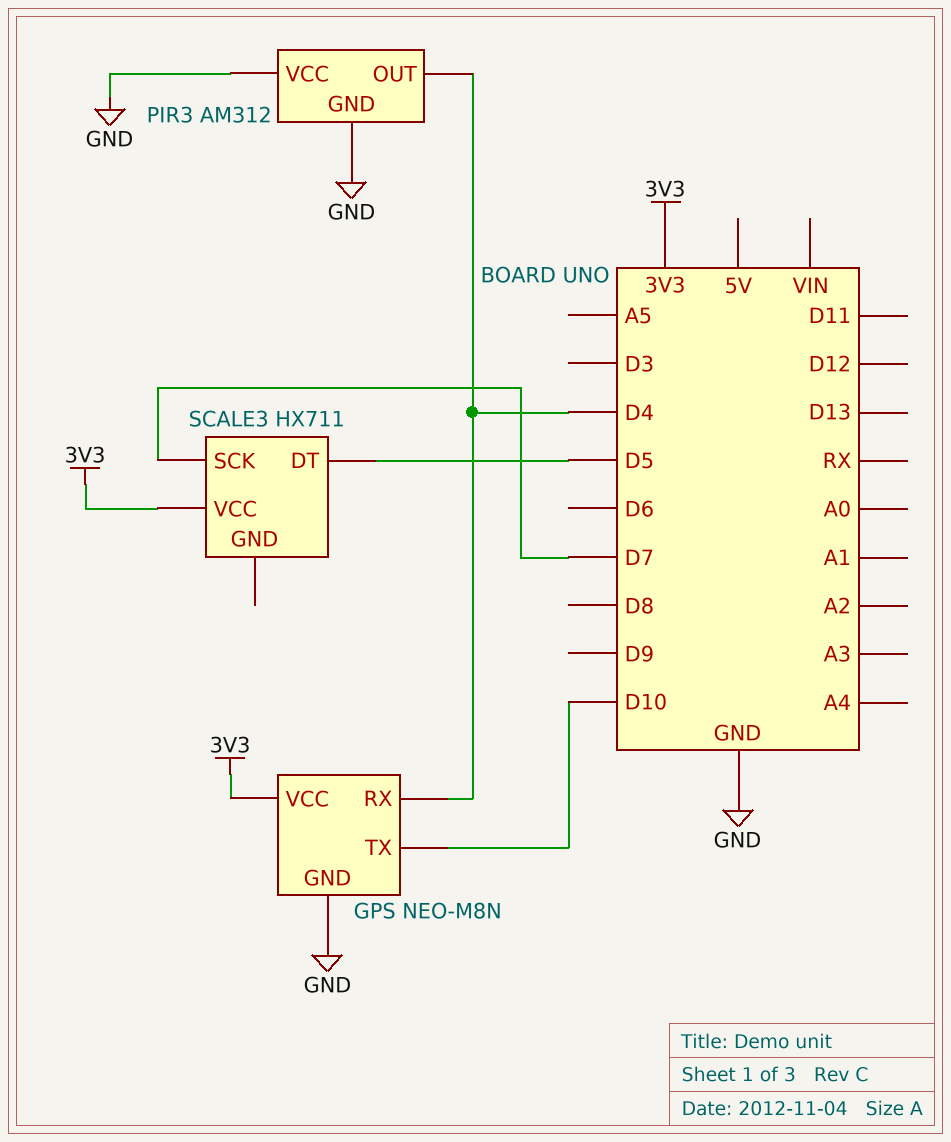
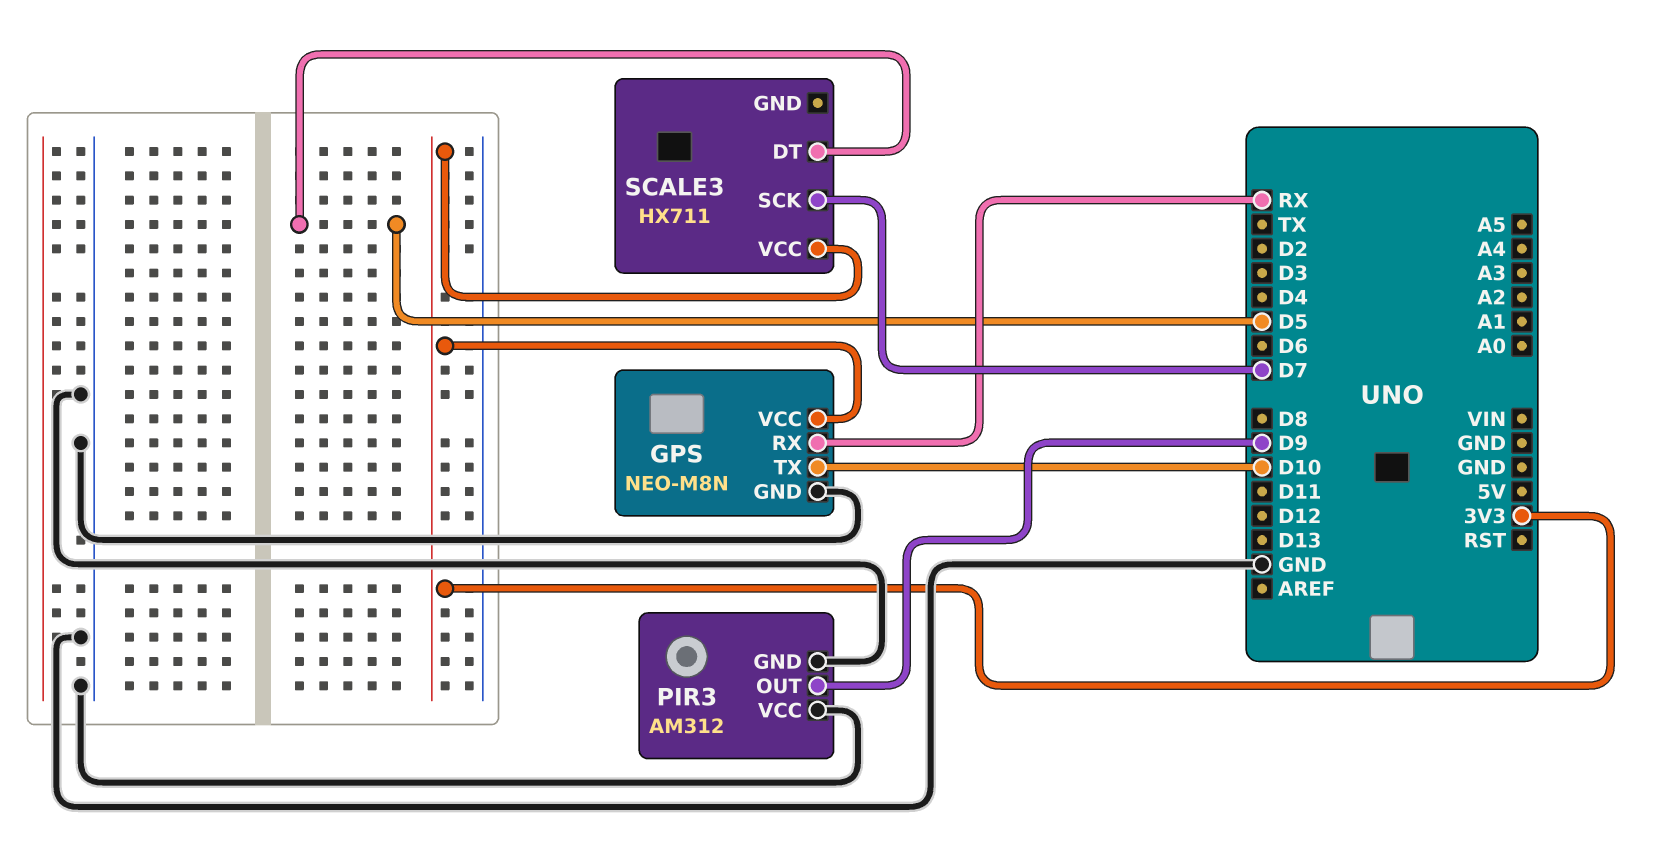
GPS pin RX: D4 -> RX
PIR3 pin OUT: D4 -> D9

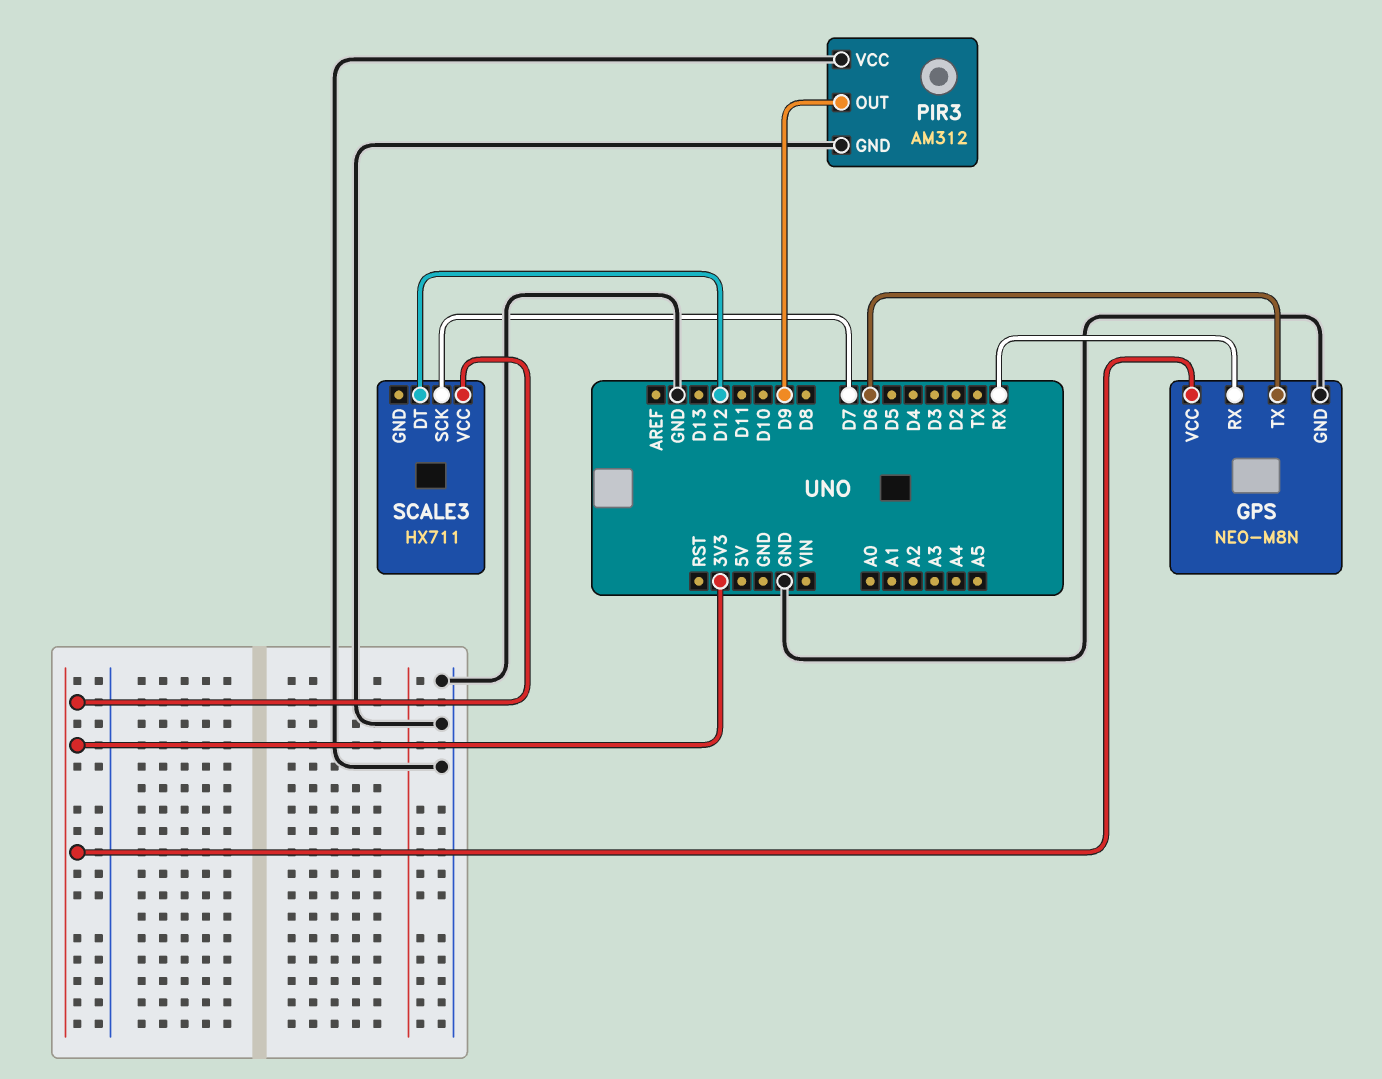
GPS pin TX: D10 -> D6
SCALE3 pin DT: D5 -> D12

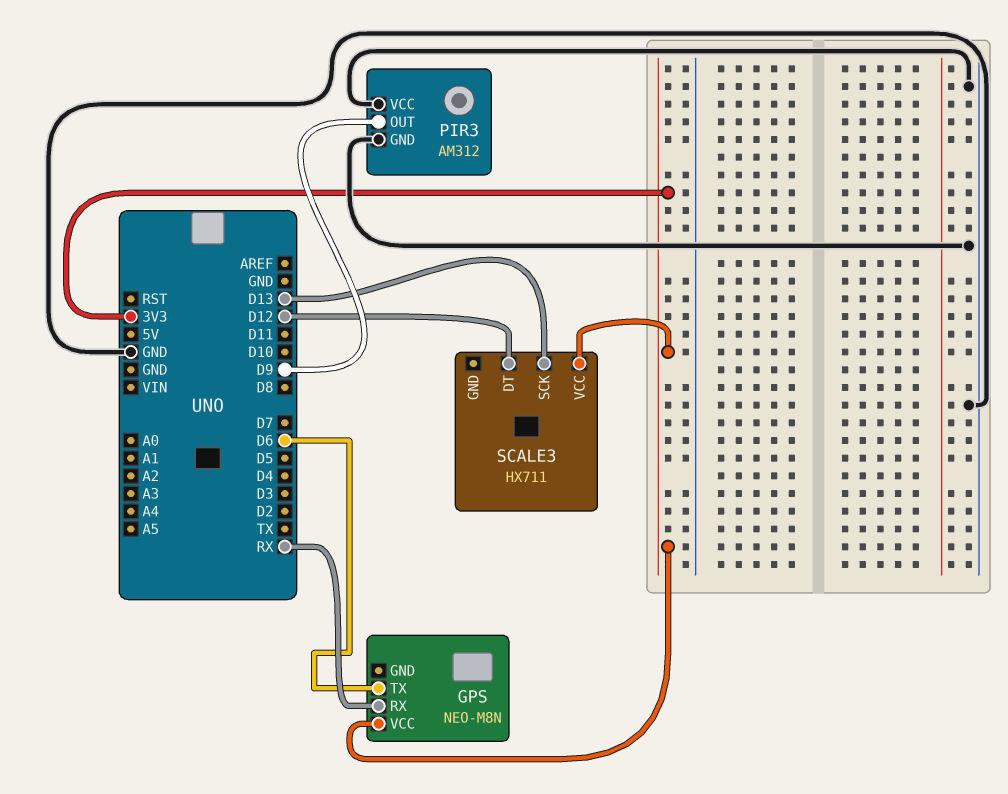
GPS pin GND: GND -> none
SCALE3 pin SCK: D7 -> D13

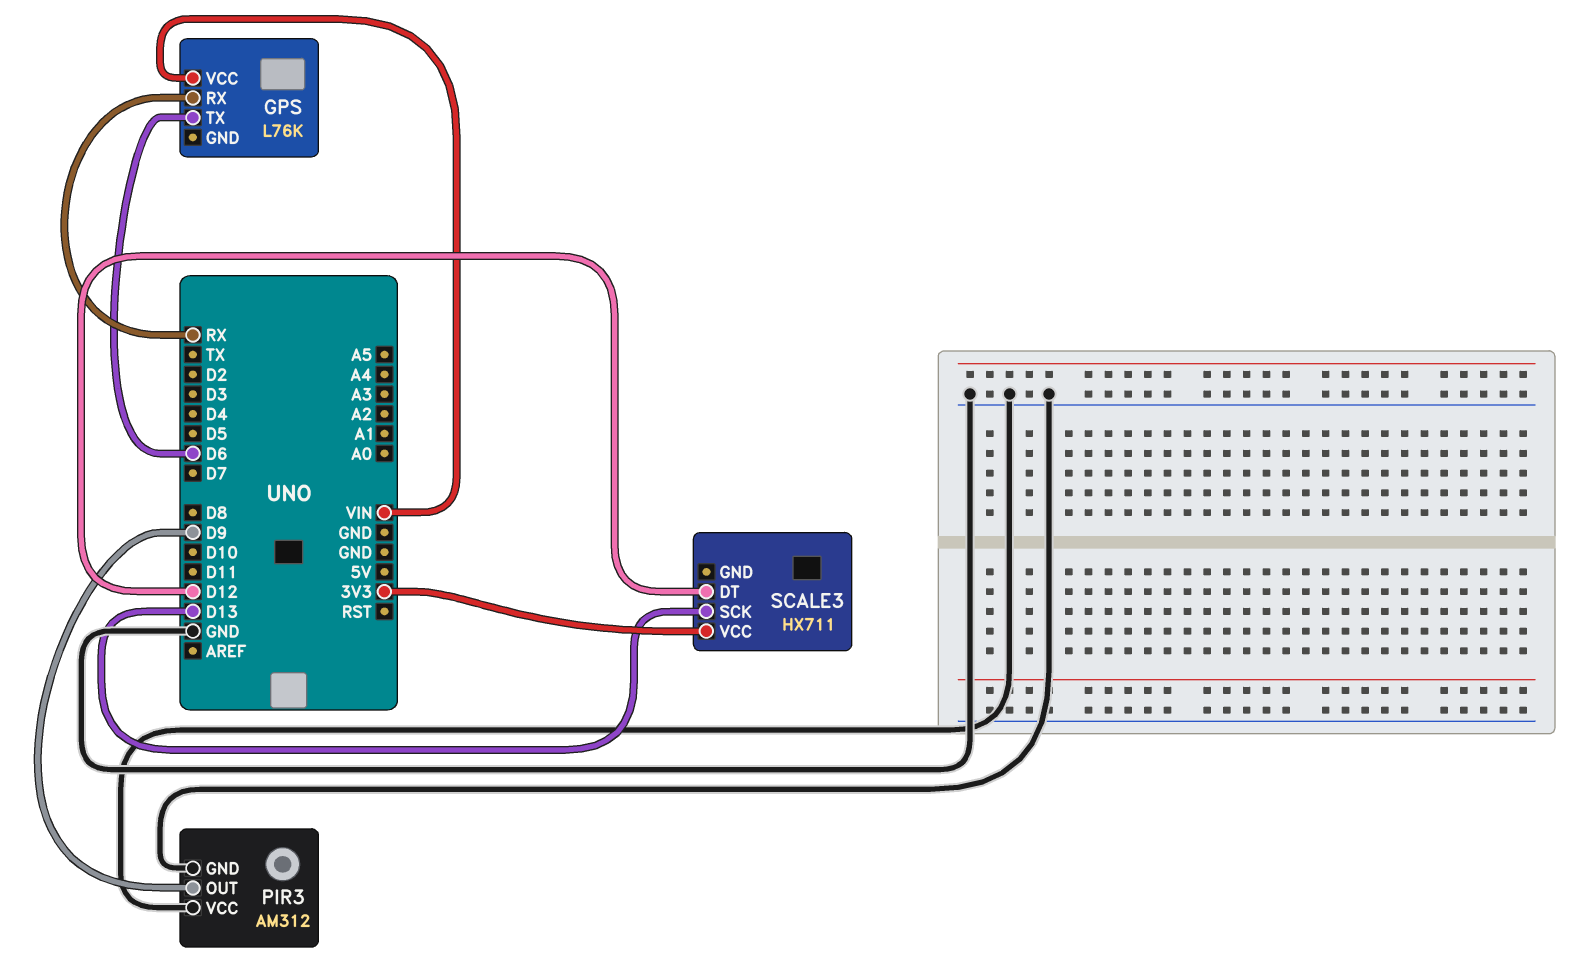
GPS: NEO-M8N -> L76K
GPS pin VCC: 3V3 -> VIN

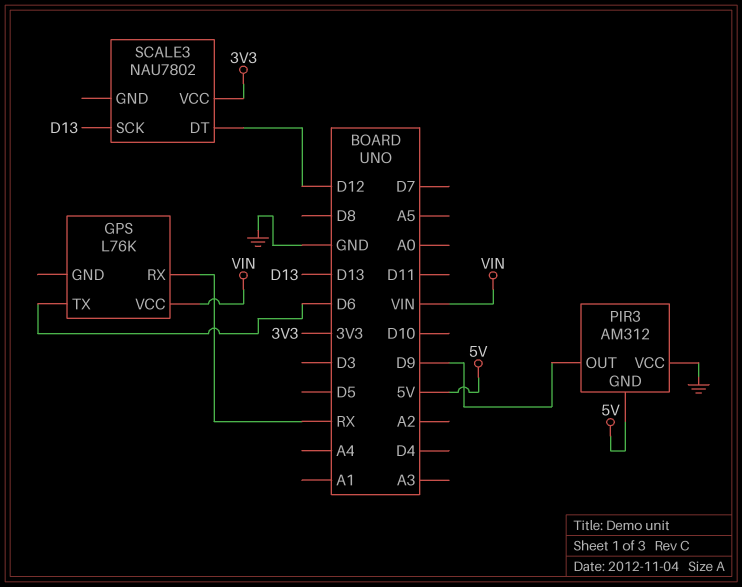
PIR3 pin GND: GND -> 5V
SCALE3: HX711 -> NAU7802

